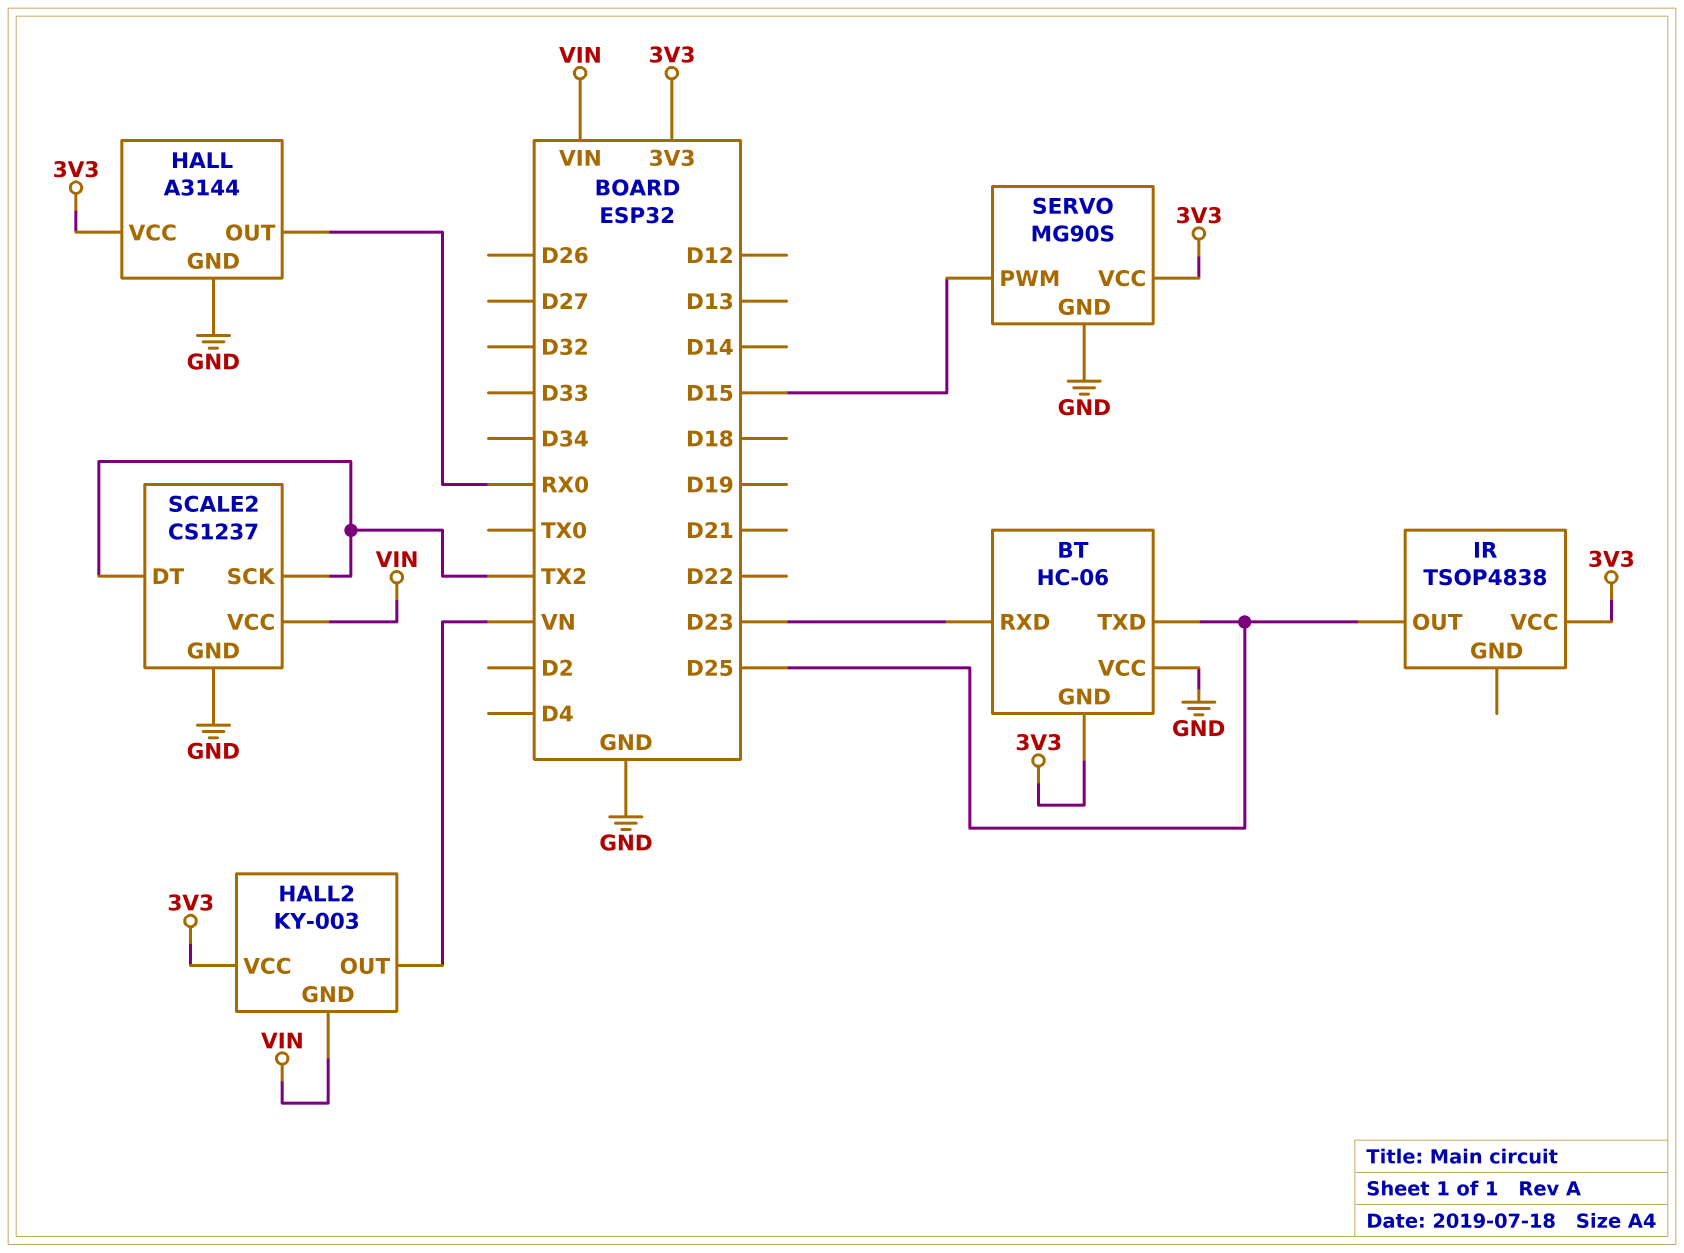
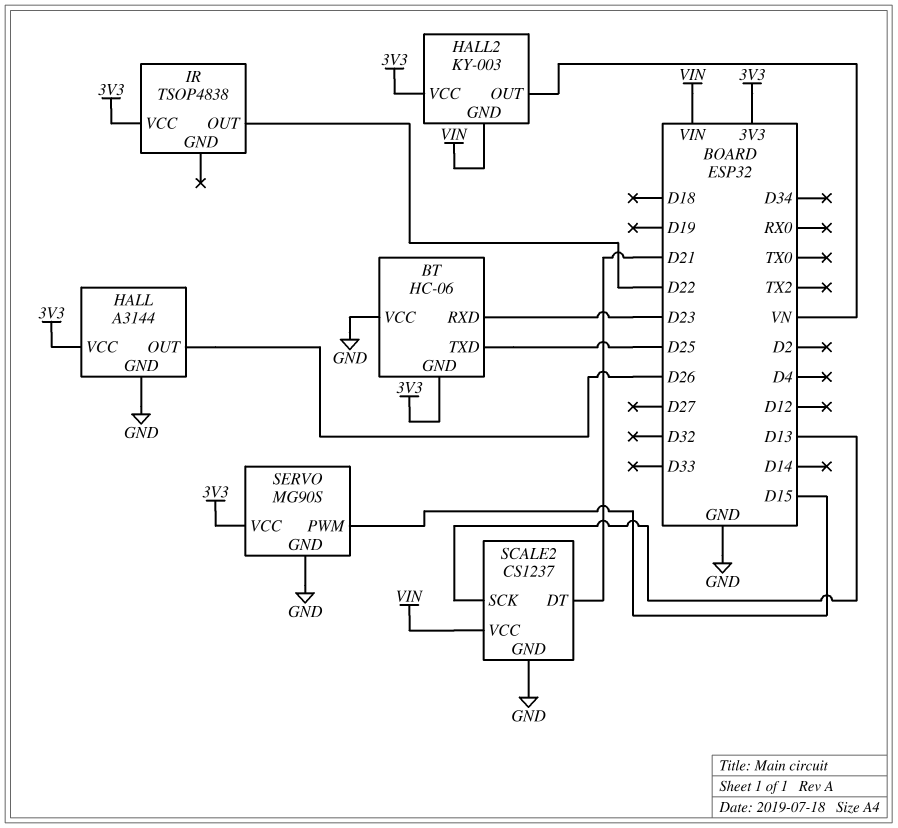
HALL pin OUT: RX0 -> D26
IR pin OUT: D25 -> D22
SCALE2 pin DT: TX2 -> D21
SCALE2 pin SCK: TX2 -> D13

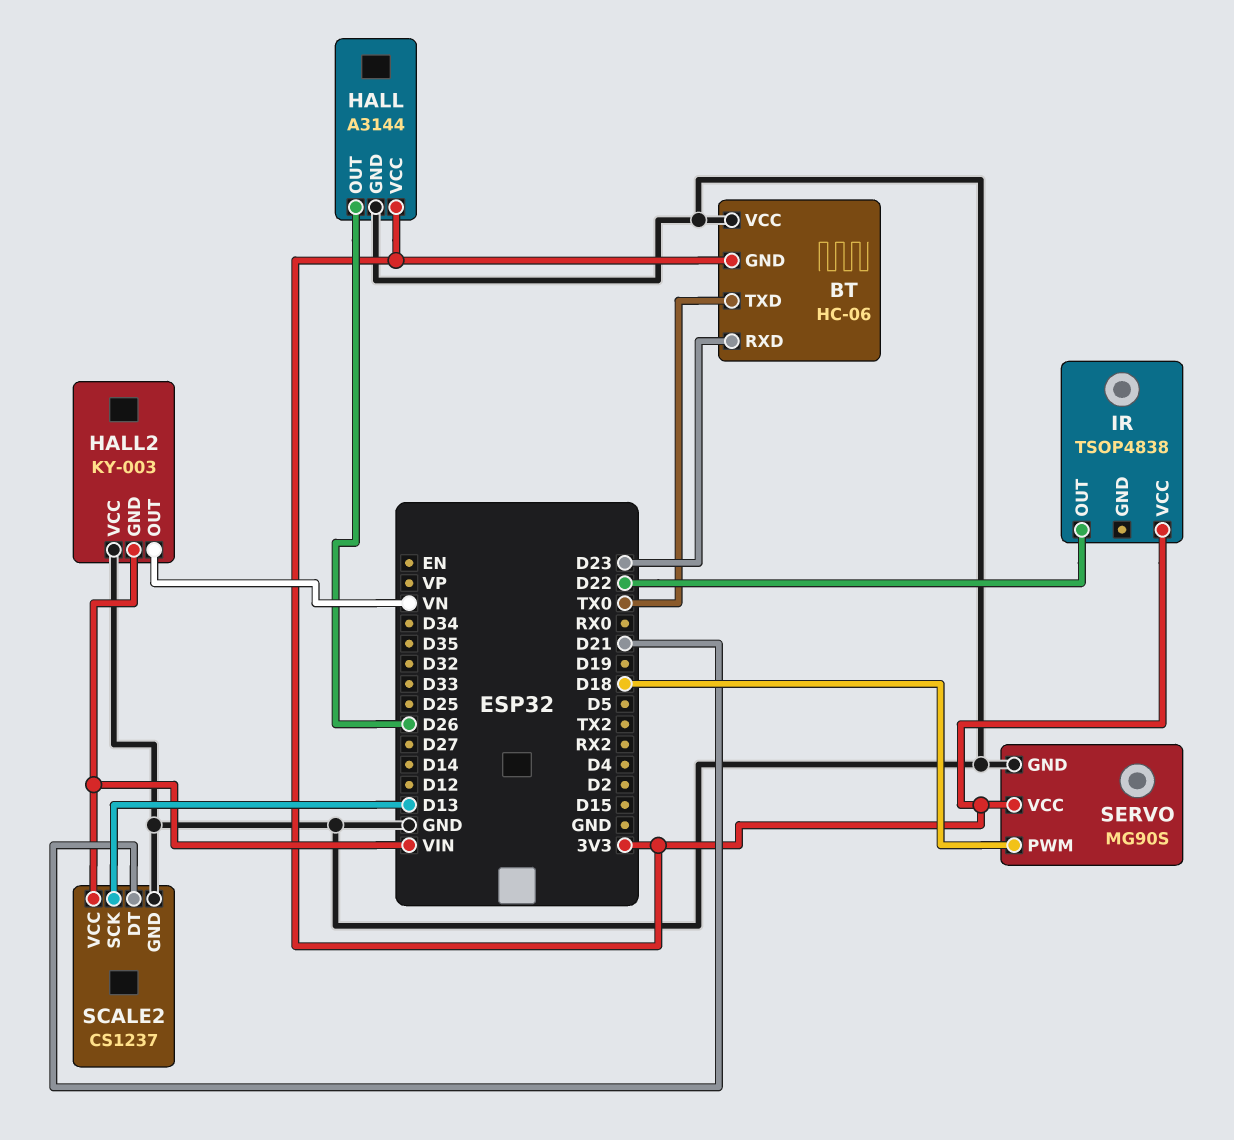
BT pin TXD: D25 -> TX0
HALL2 pin VCC: 3V3 -> GND
SERVO pin PWM: D15 -> D18

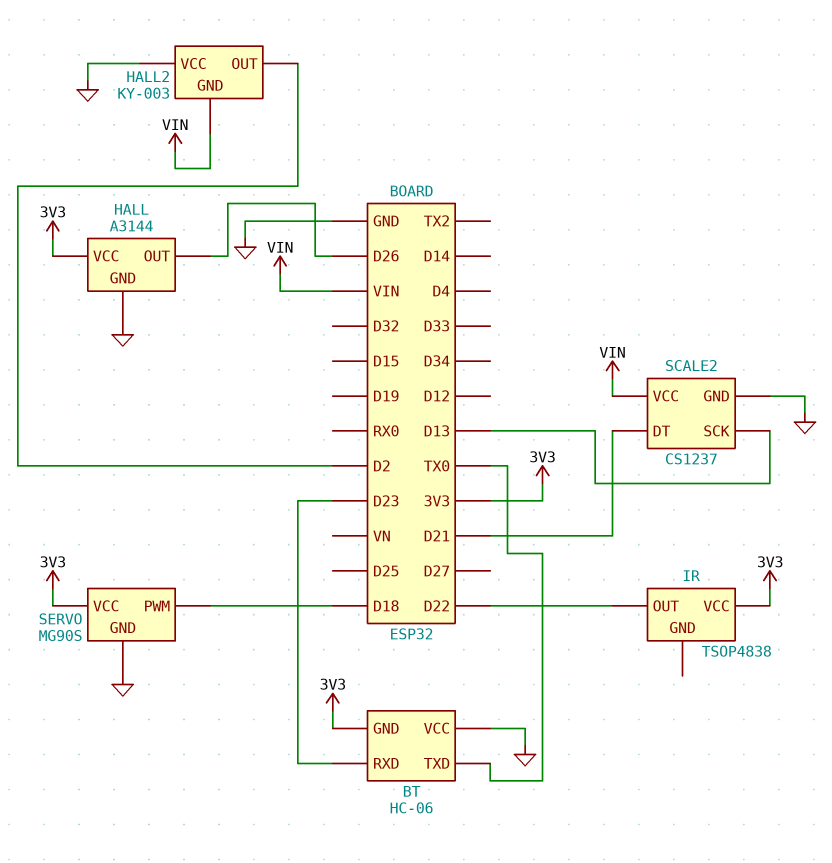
HALL2 pin OUT: VN -> D2

